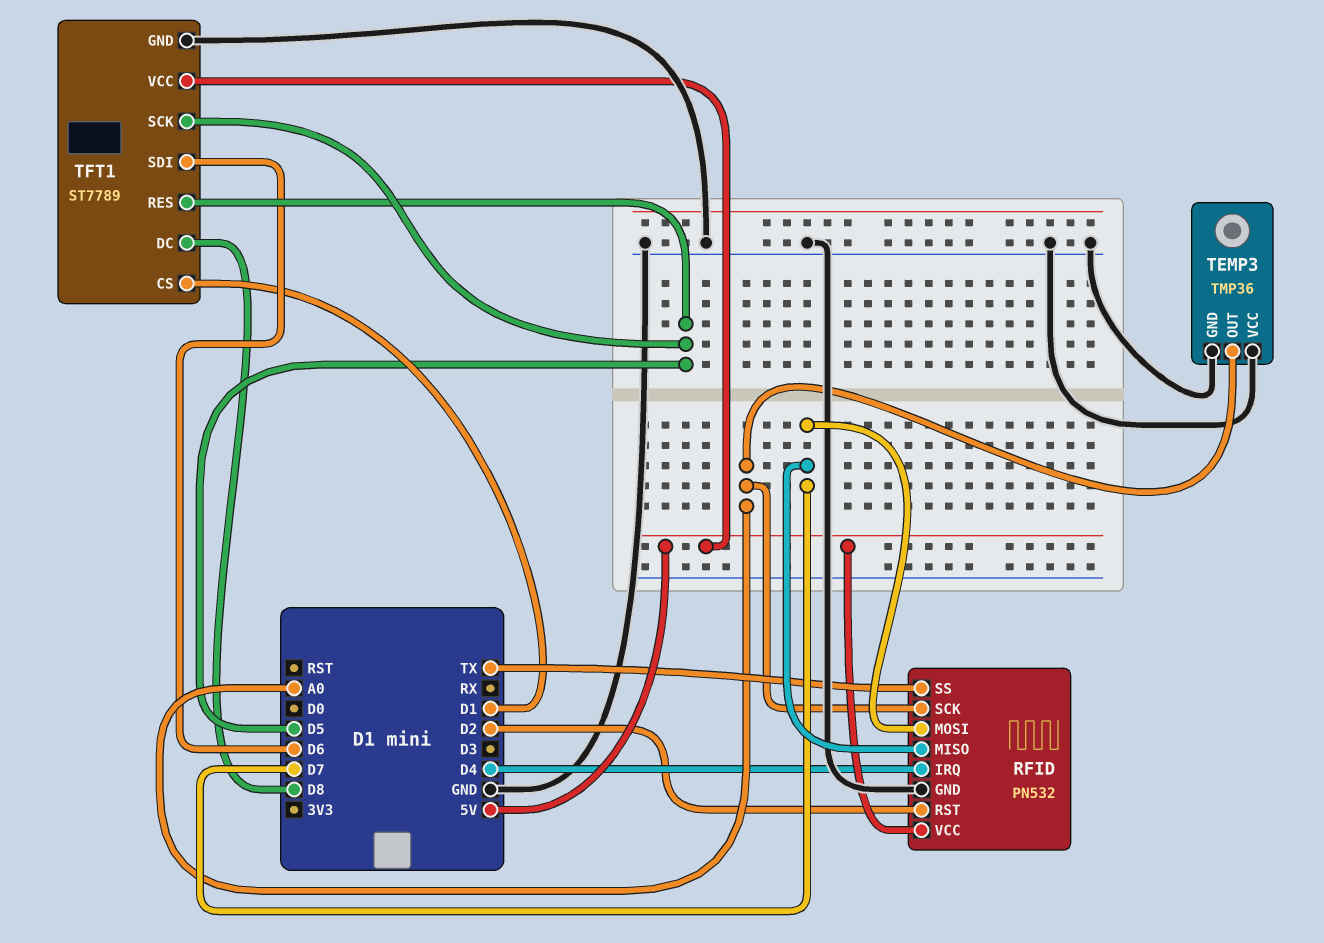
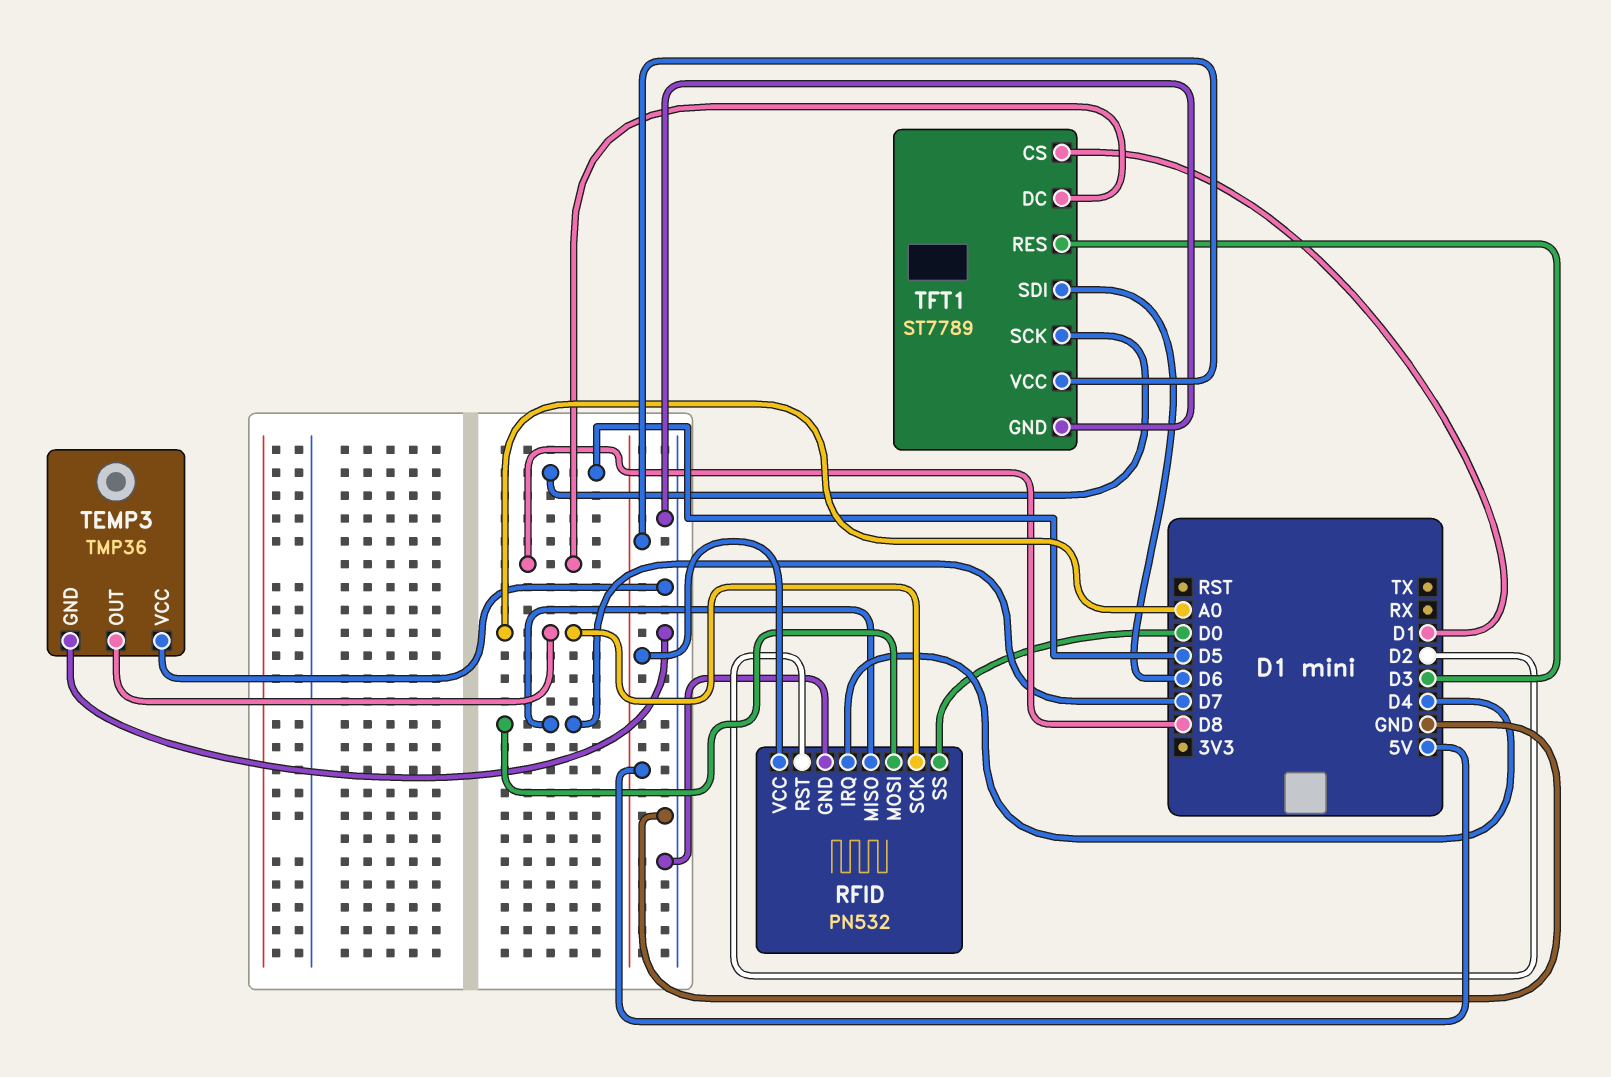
RFID pin SS: TX -> D0
TFT1 pin RES: D5 -> D3

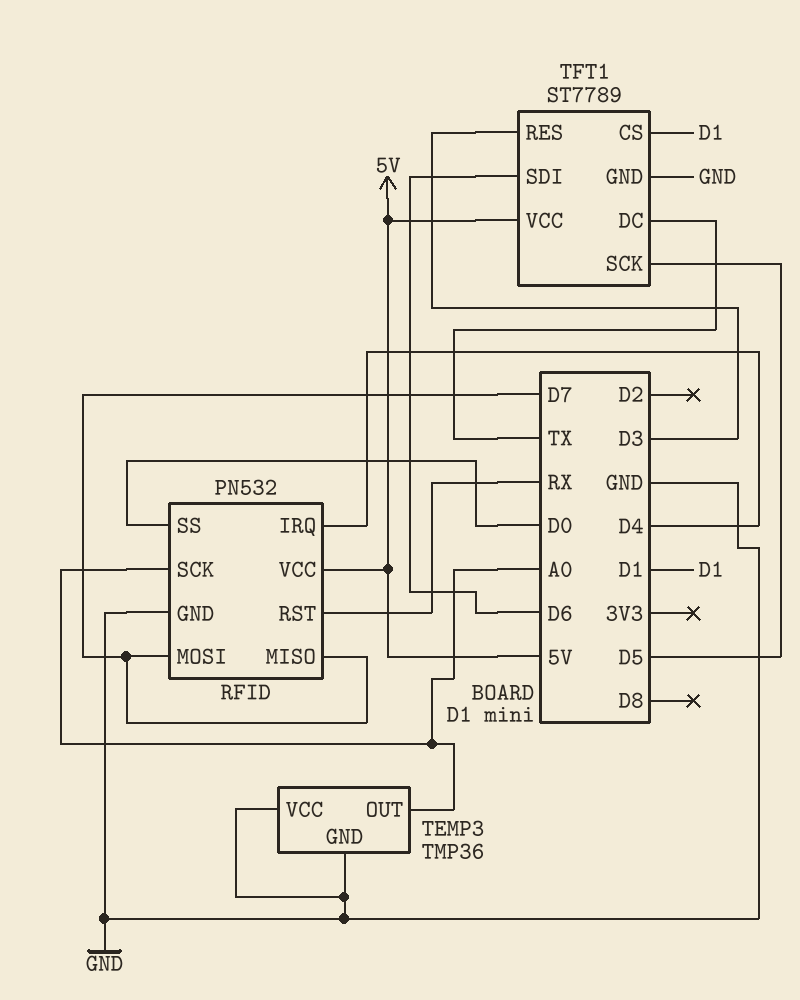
RFID pin RST: D2 -> RX
TFT1 pin DC: D8 -> TX

